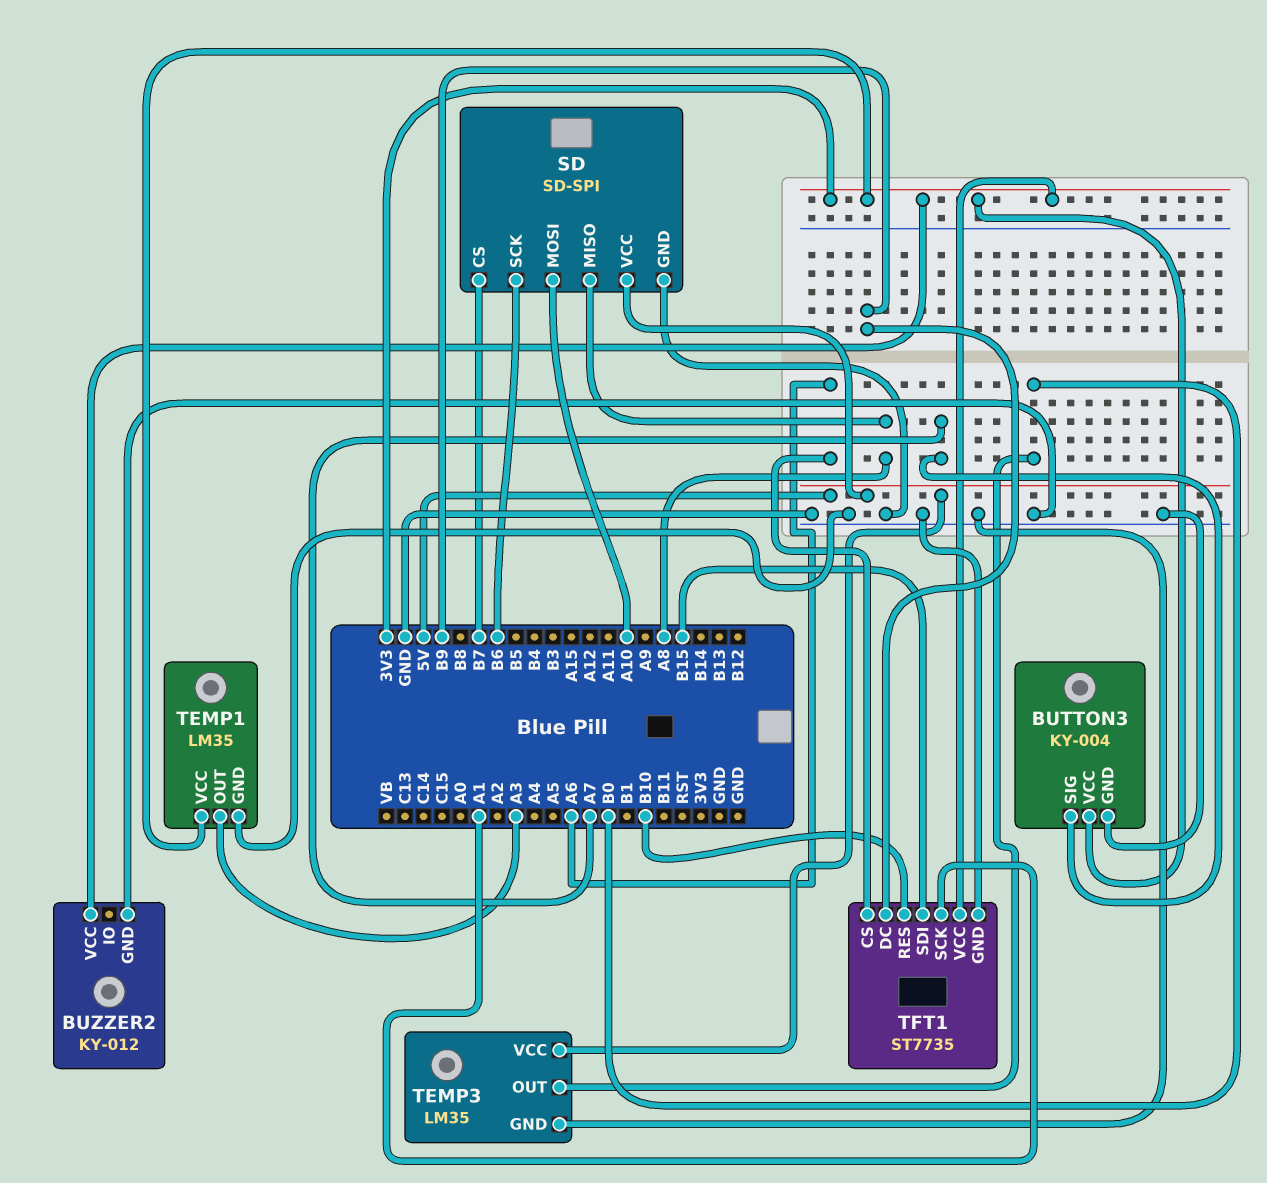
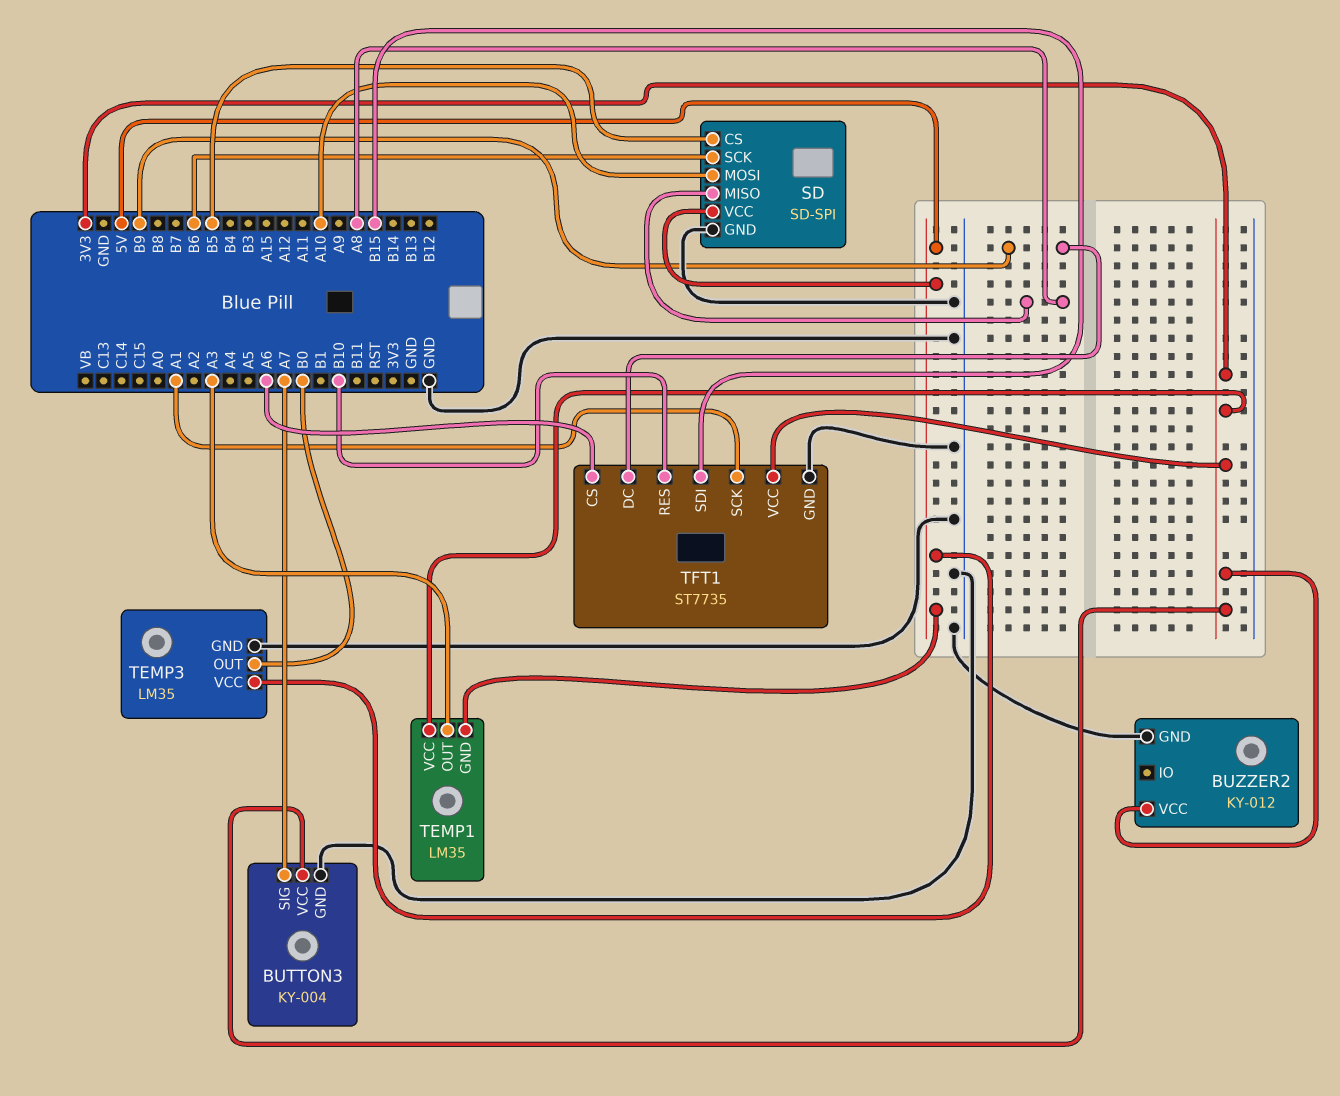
SD pin CS: B7 -> B5
TEMP1 pin GND: GND -> 5V

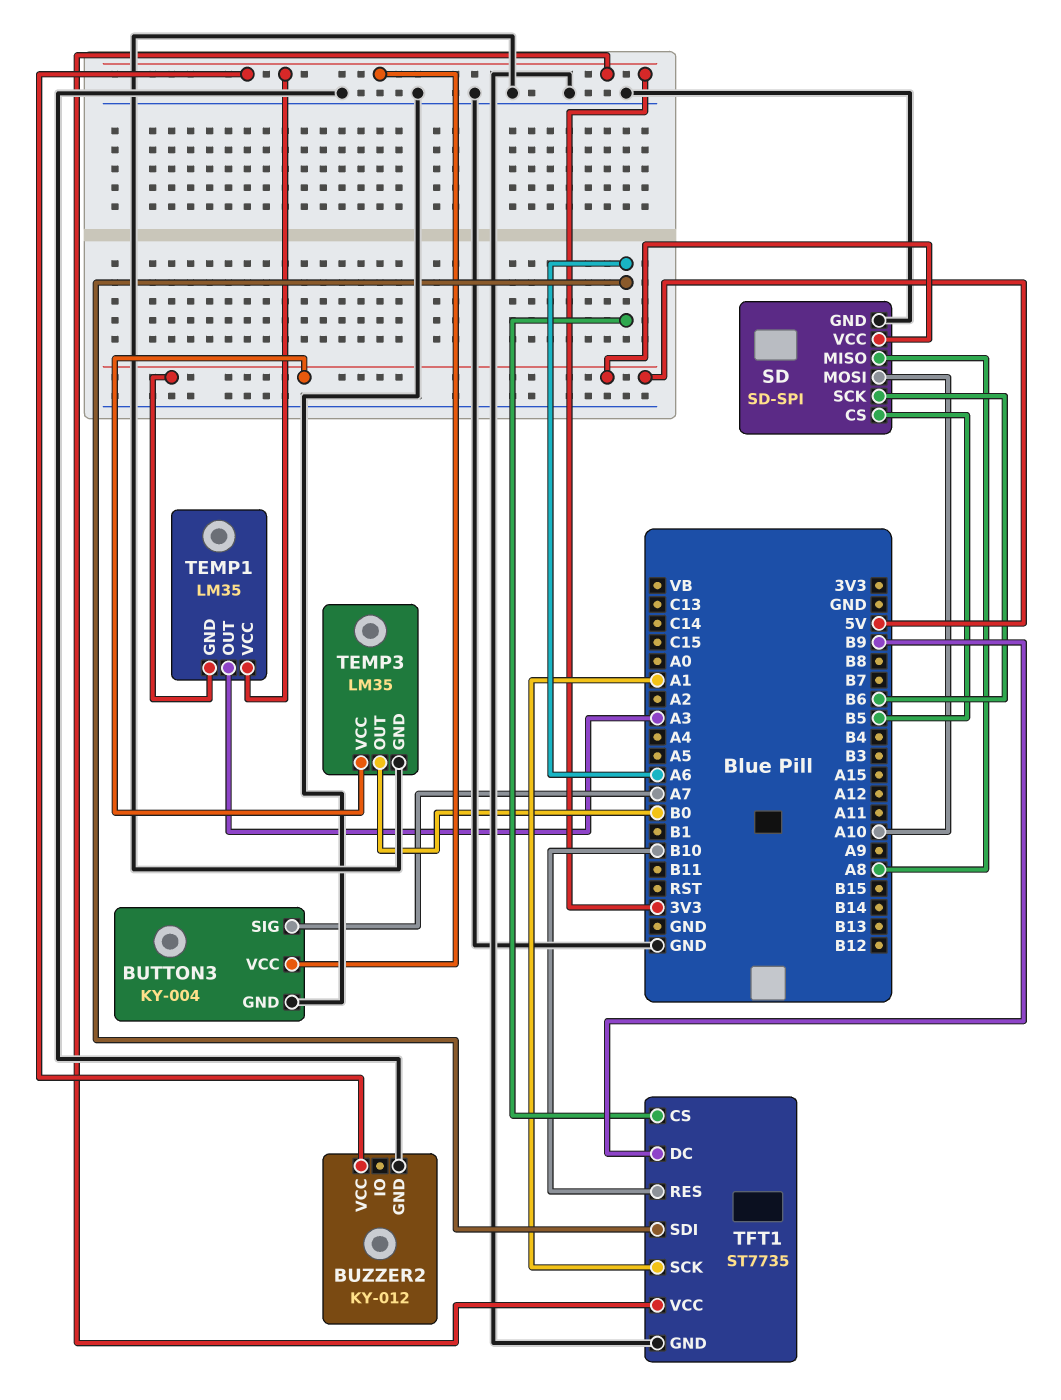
TFT1 pin SDI: B15 -> A6

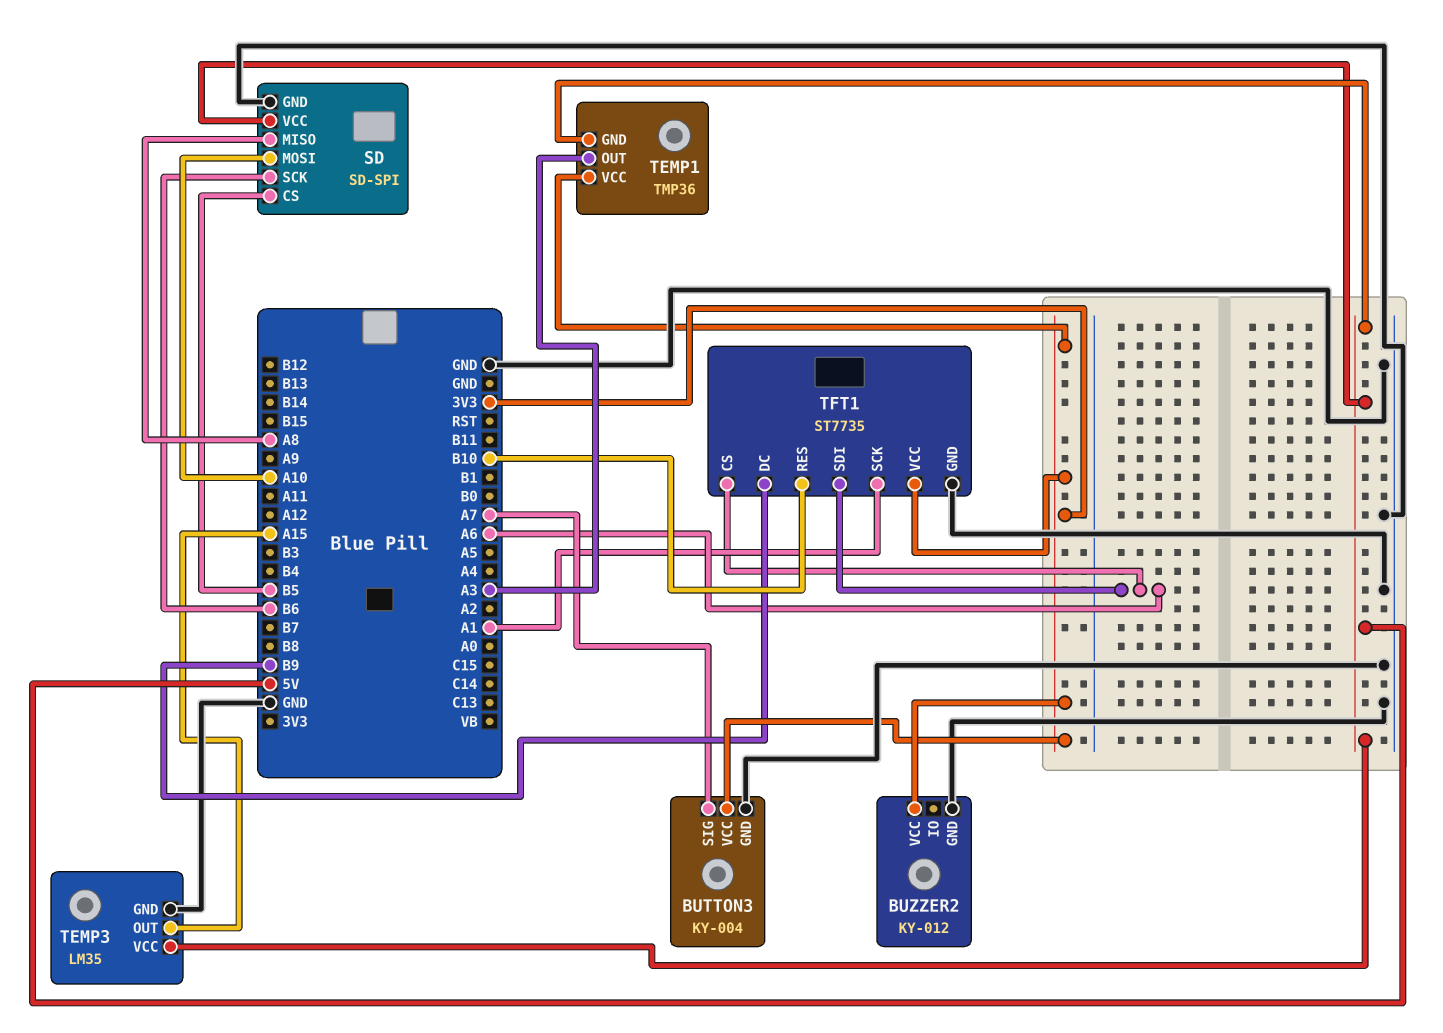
TEMP1: LM35 -> TMP36
TEMP3 pin OUT: B0 -> A15

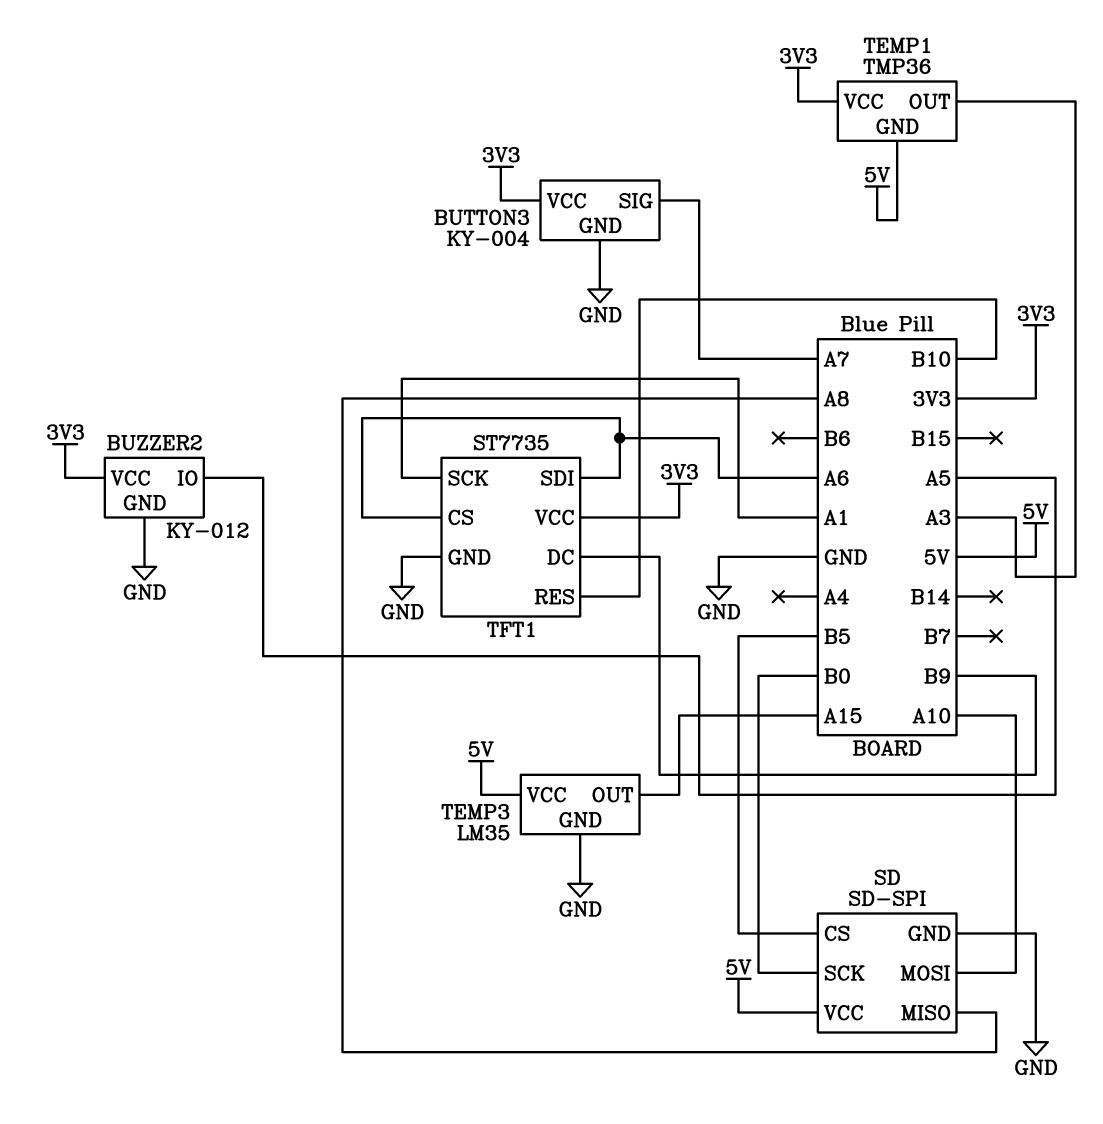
BUZZER2 pin IO: none -> A5
SD pin SCK: B6 -> B0

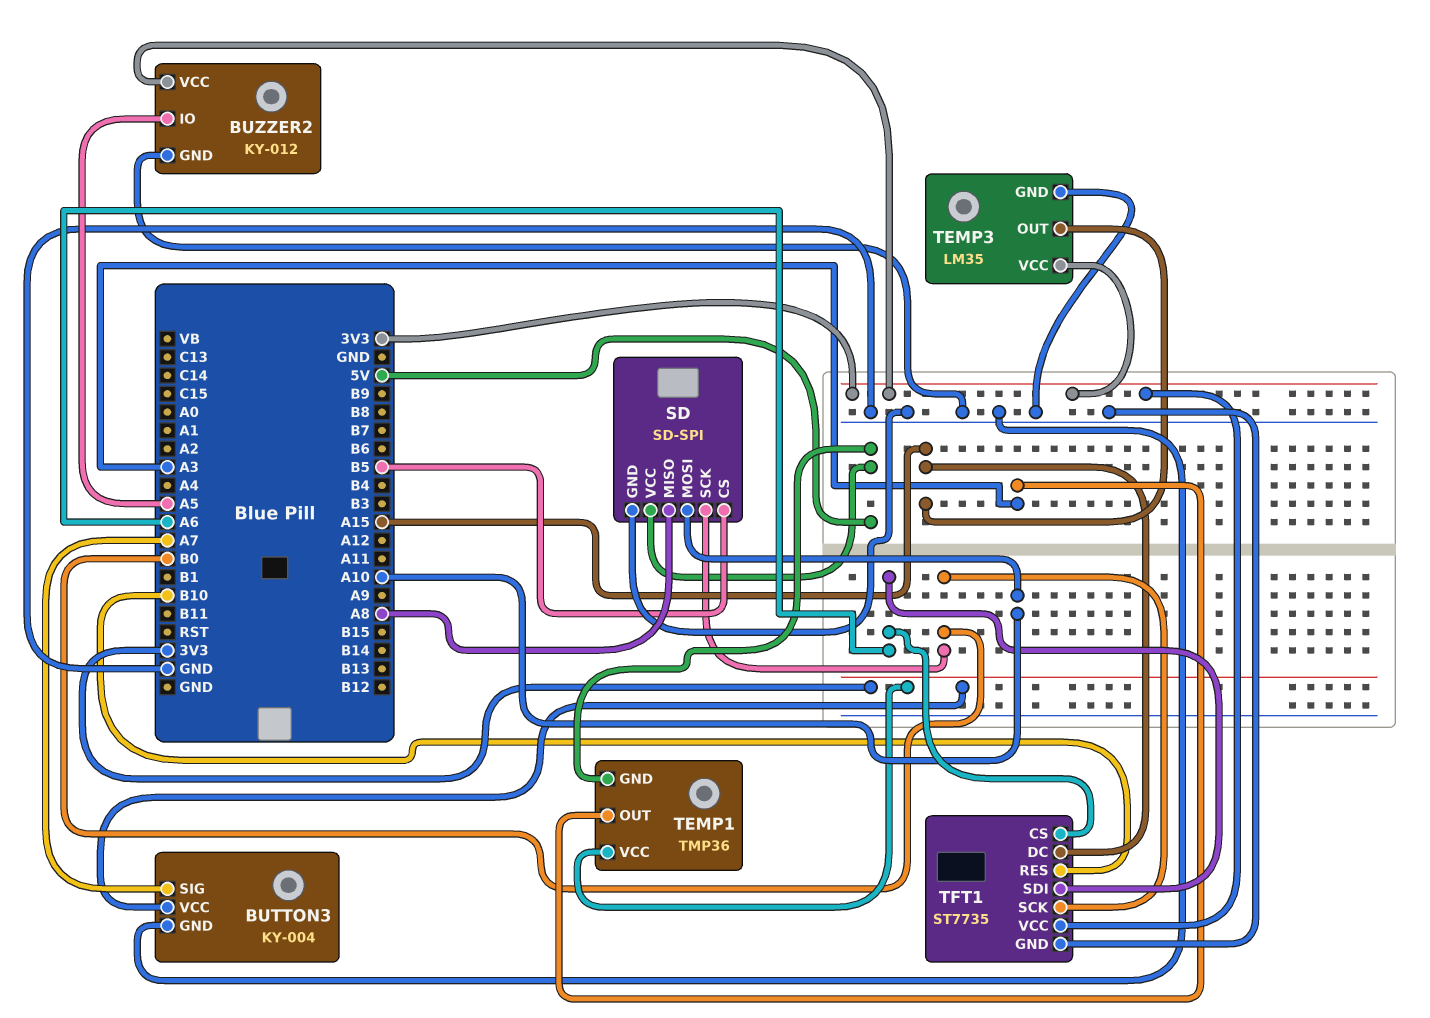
TEMP3 pin VCC: 5V -> 3V3
TFT1 pin DC: B9 -> A15
TFT1 pin SCK: A1 -> B0

